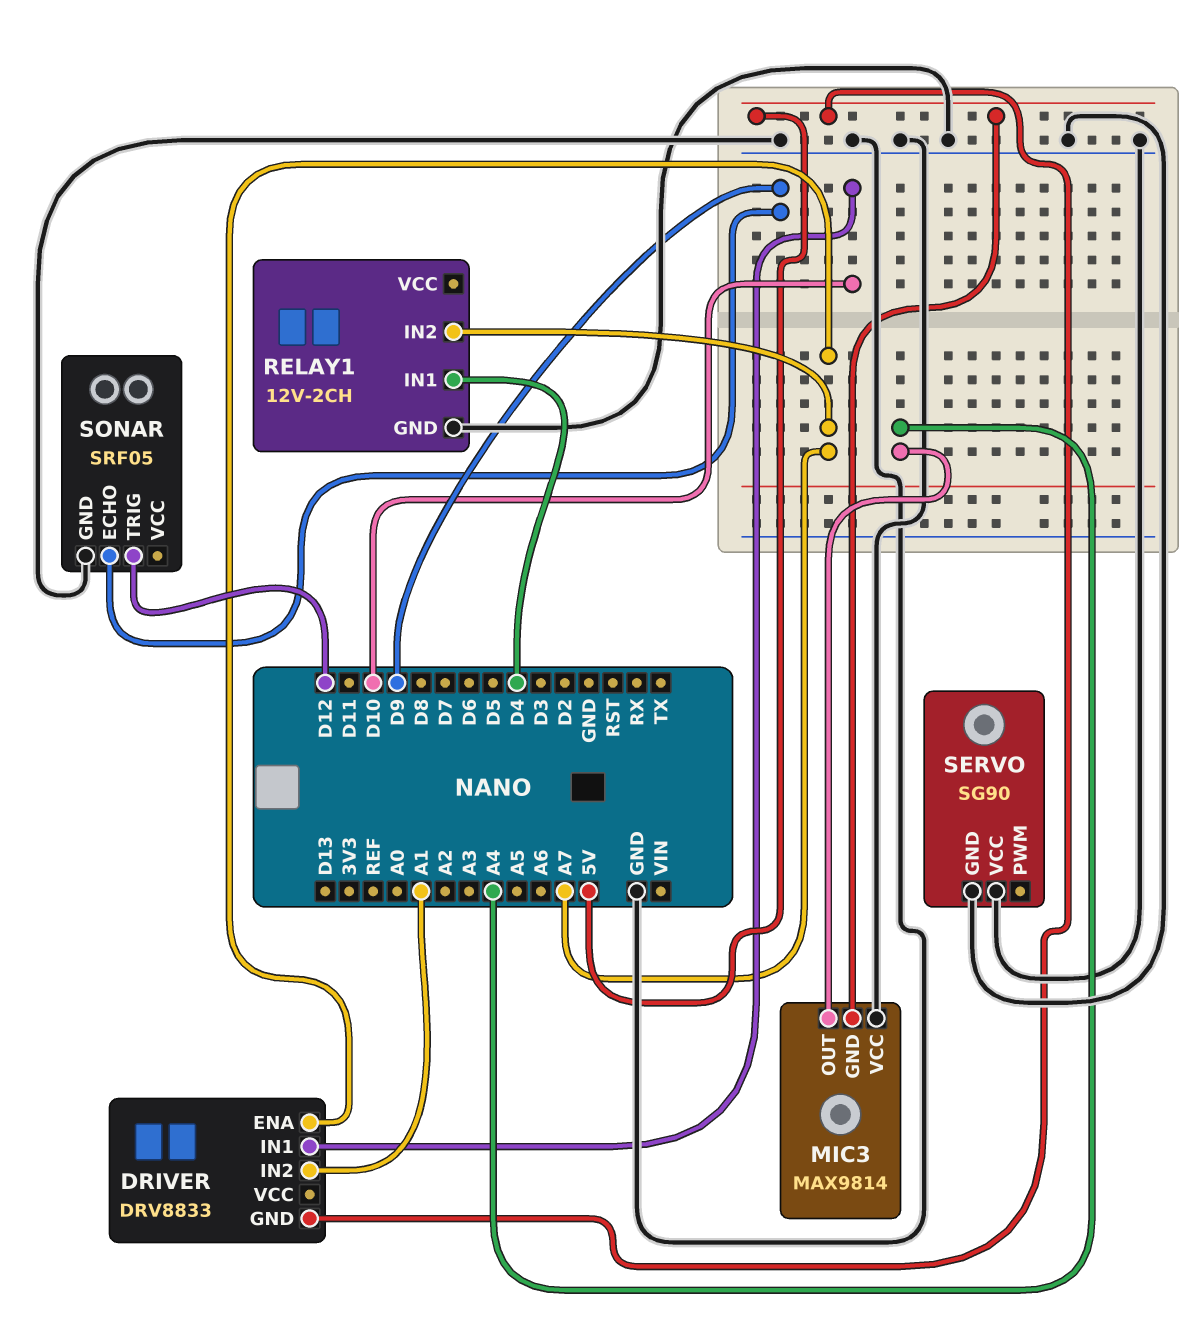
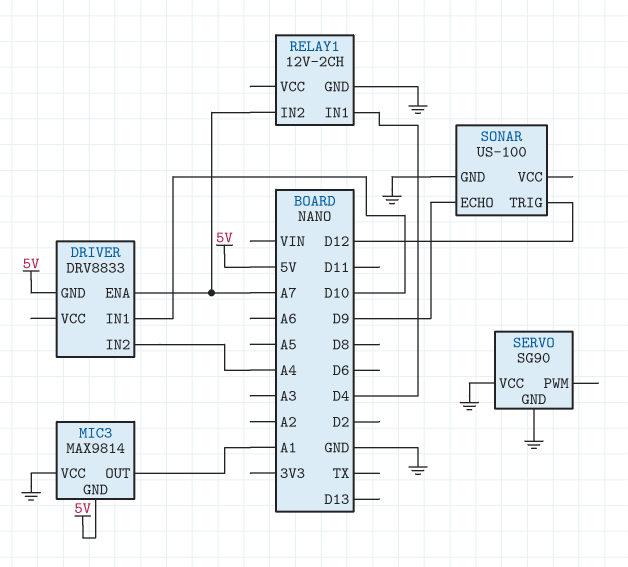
DRIVER pin IN2: A1 -> A4
MIC3 pin OUT: A4 -> A1
SONAR: SRF05 -> US-100

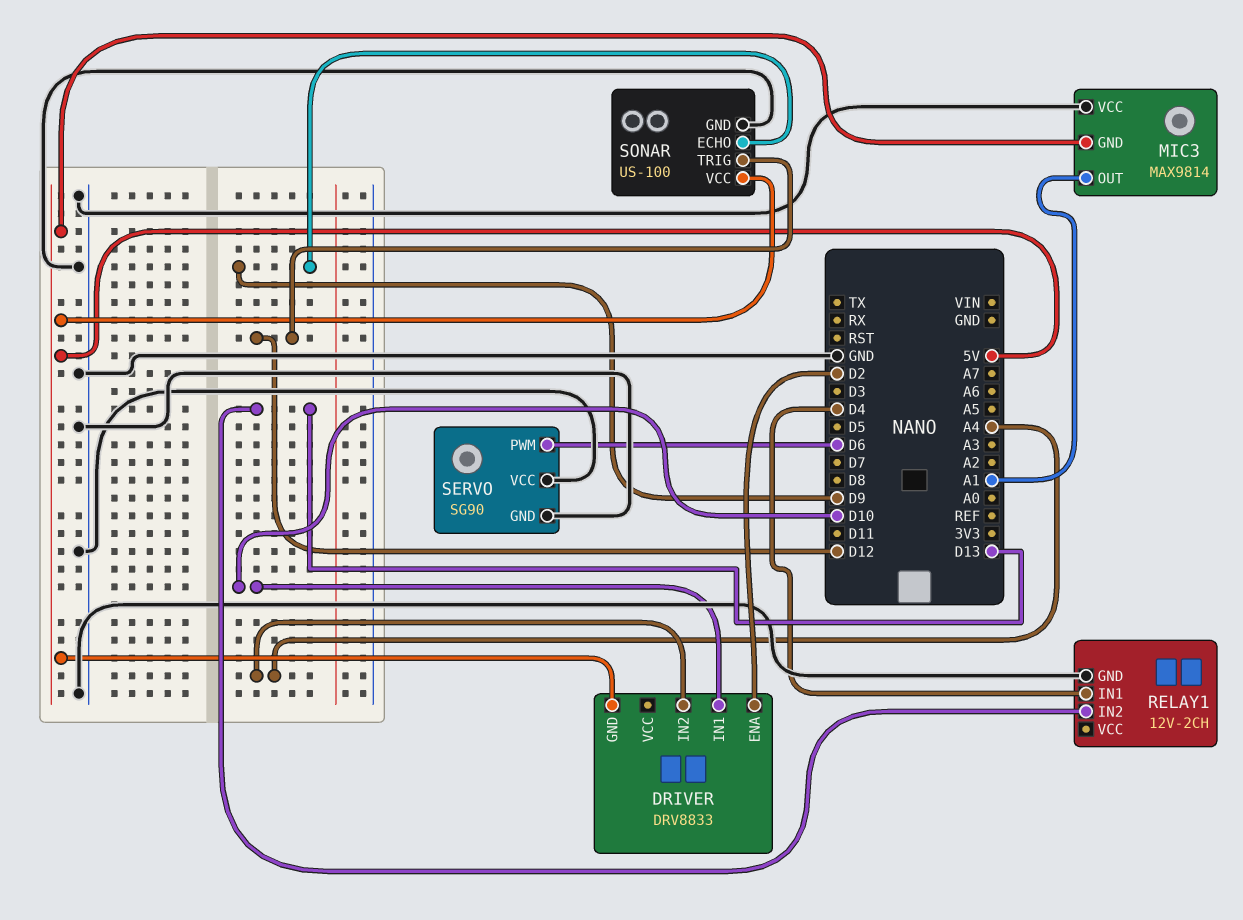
DRIVER pin ENA: A7 -> D2
RELAY1 pin IN2: A7 -> D13
SERVO pin PWM: none -> D6
SONAR pin VCC: none -> 5V

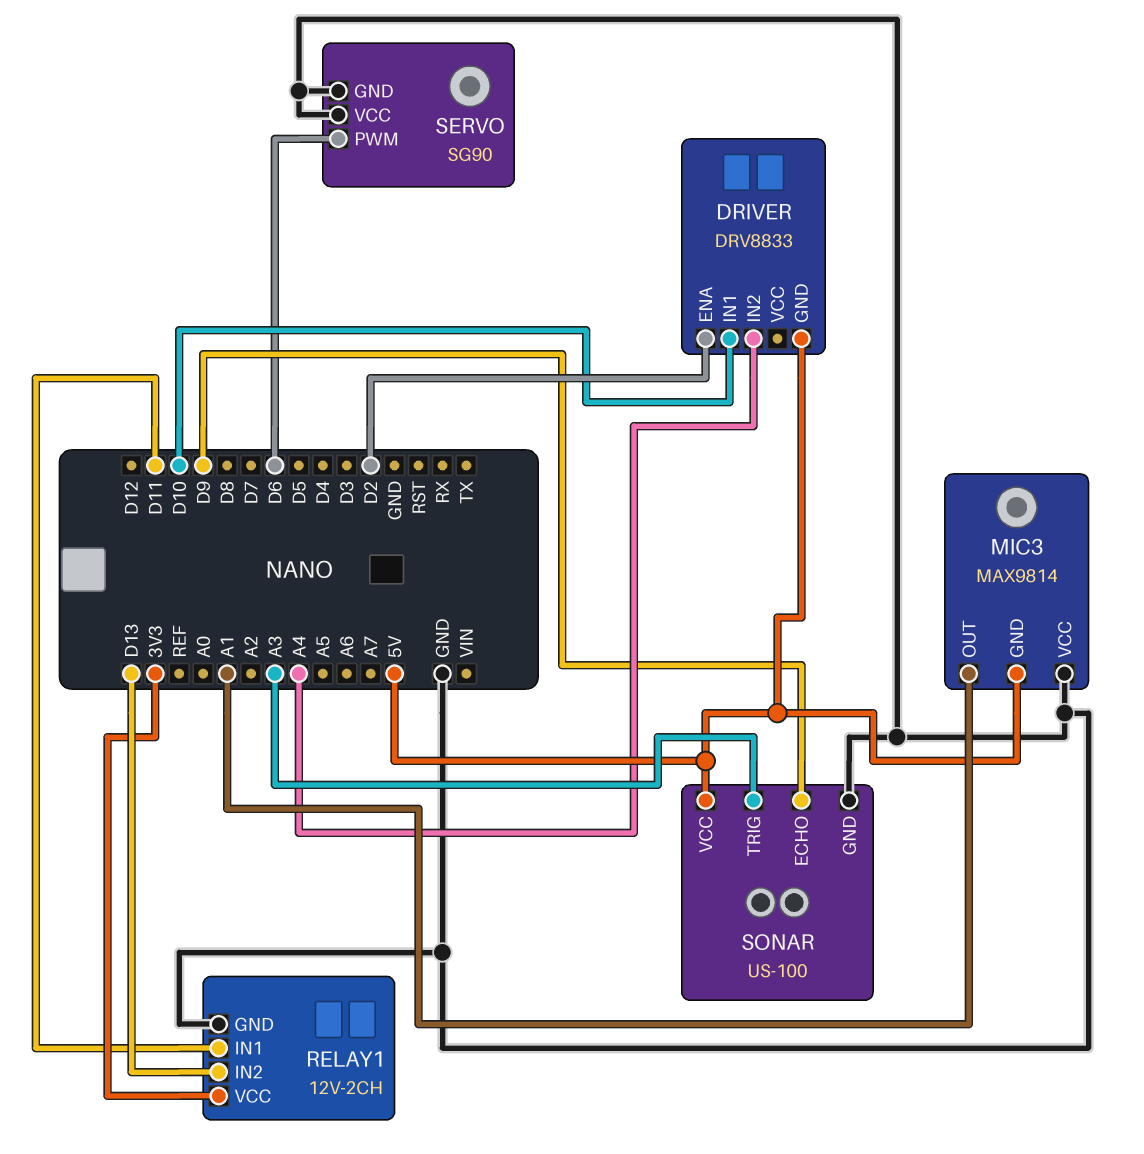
RELAY1 pin IN1: D4 -> D11
RELAY1 pin VCC: none -> 3V3
SONAR pin TRIG: D12 -> A3

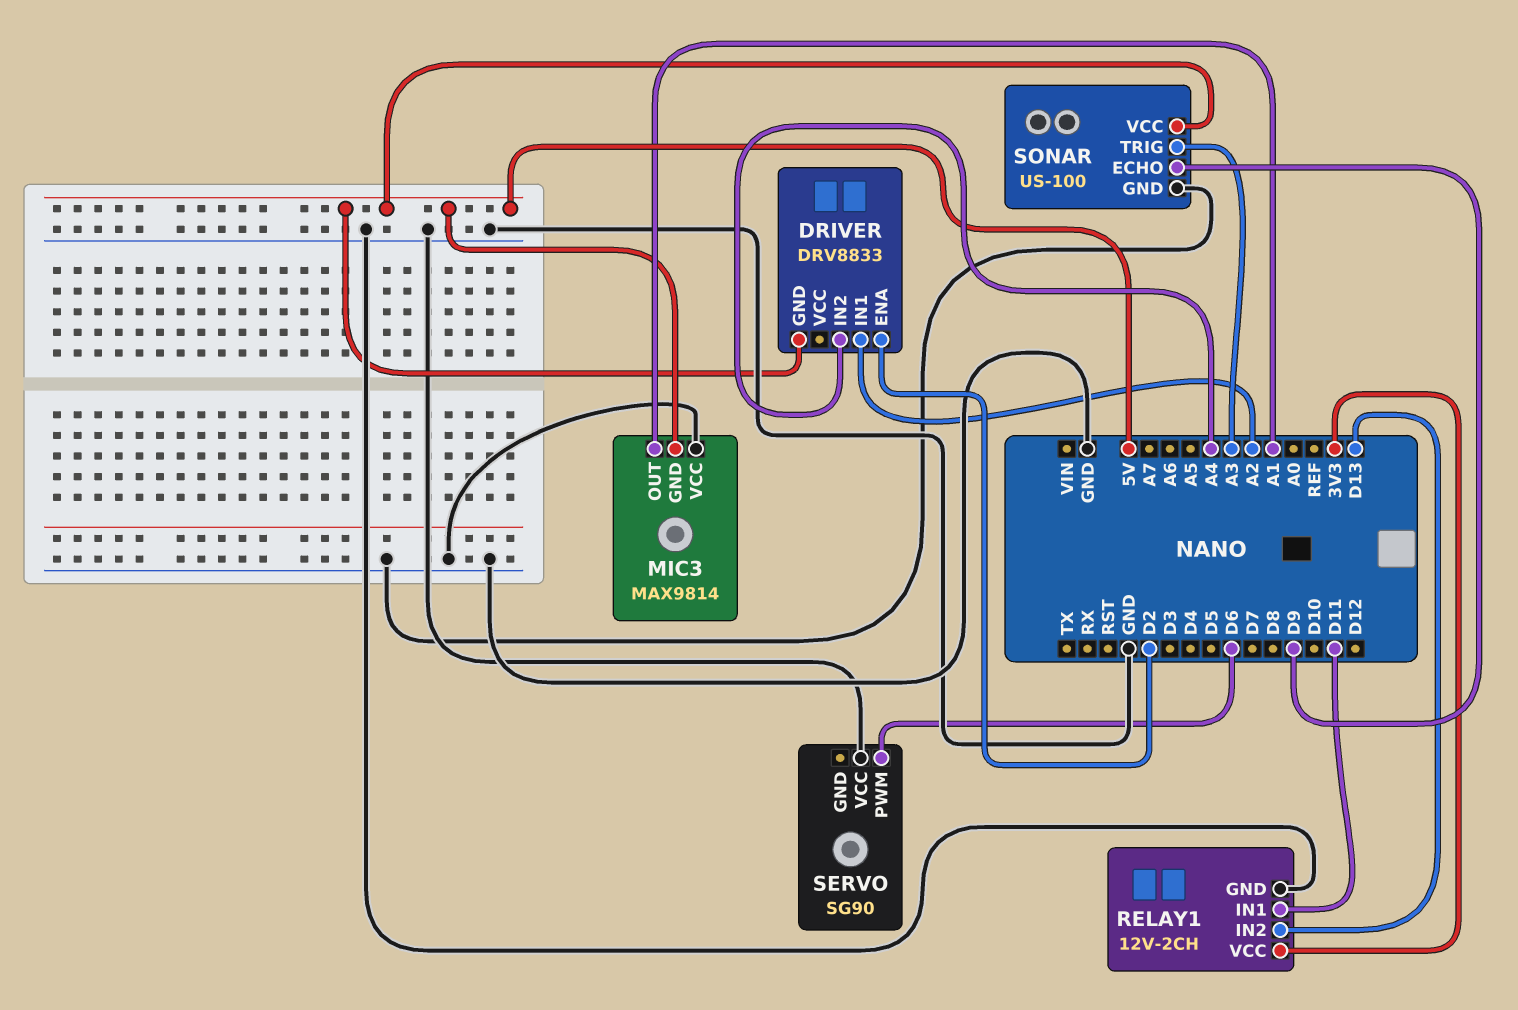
DRIVER pin IN1: D10 -> A2
SERVO pin GND: GND -> none

